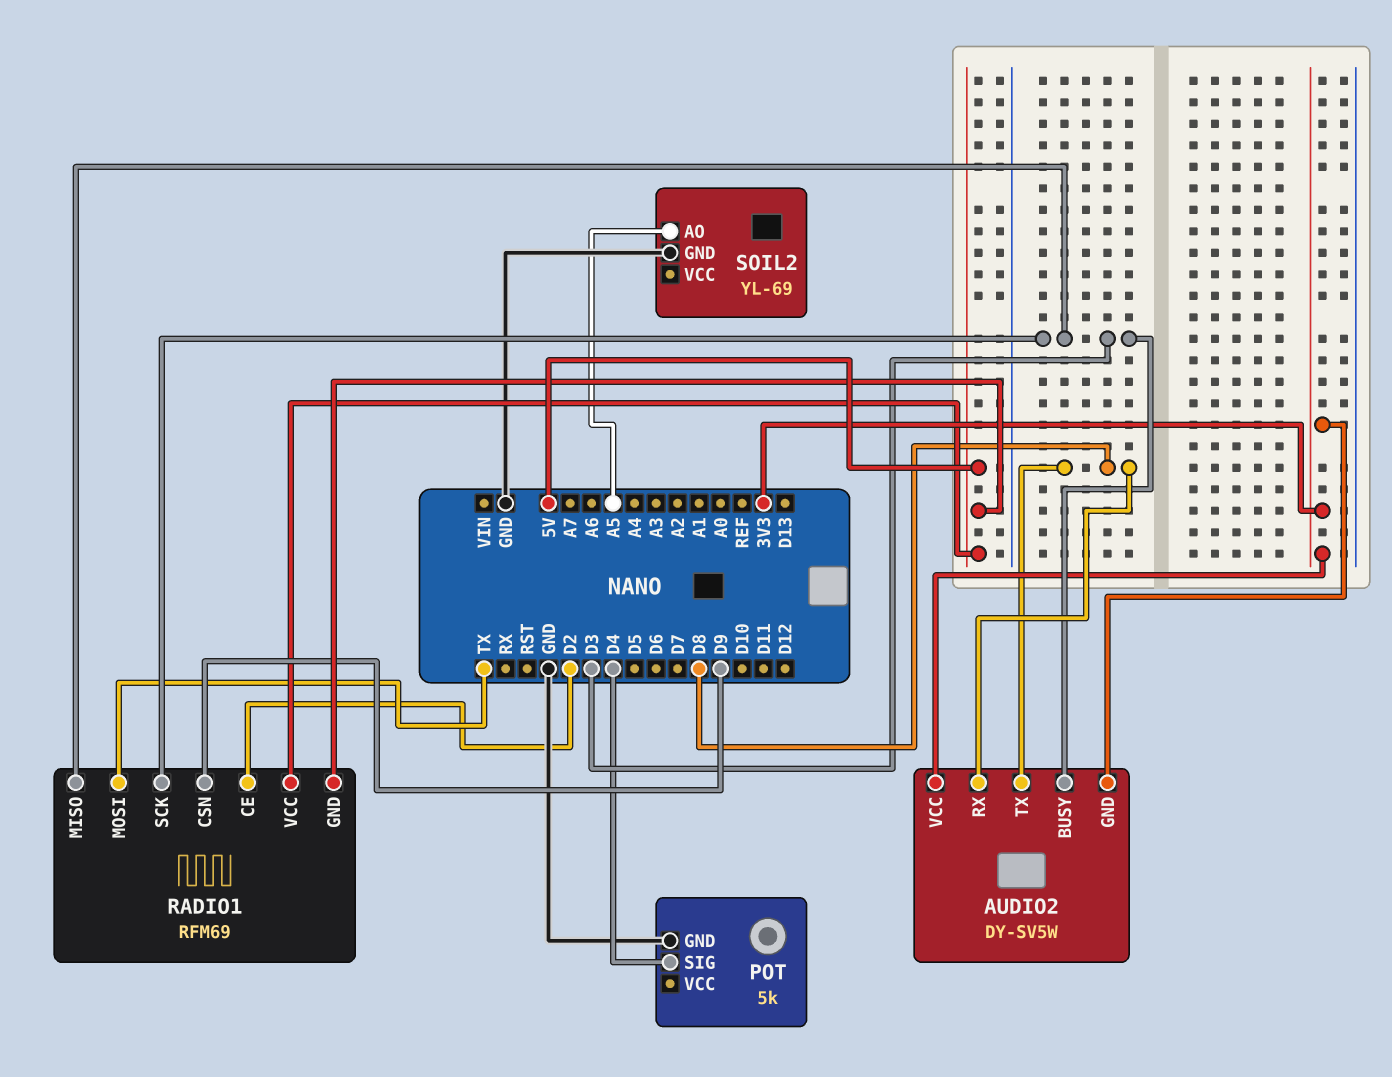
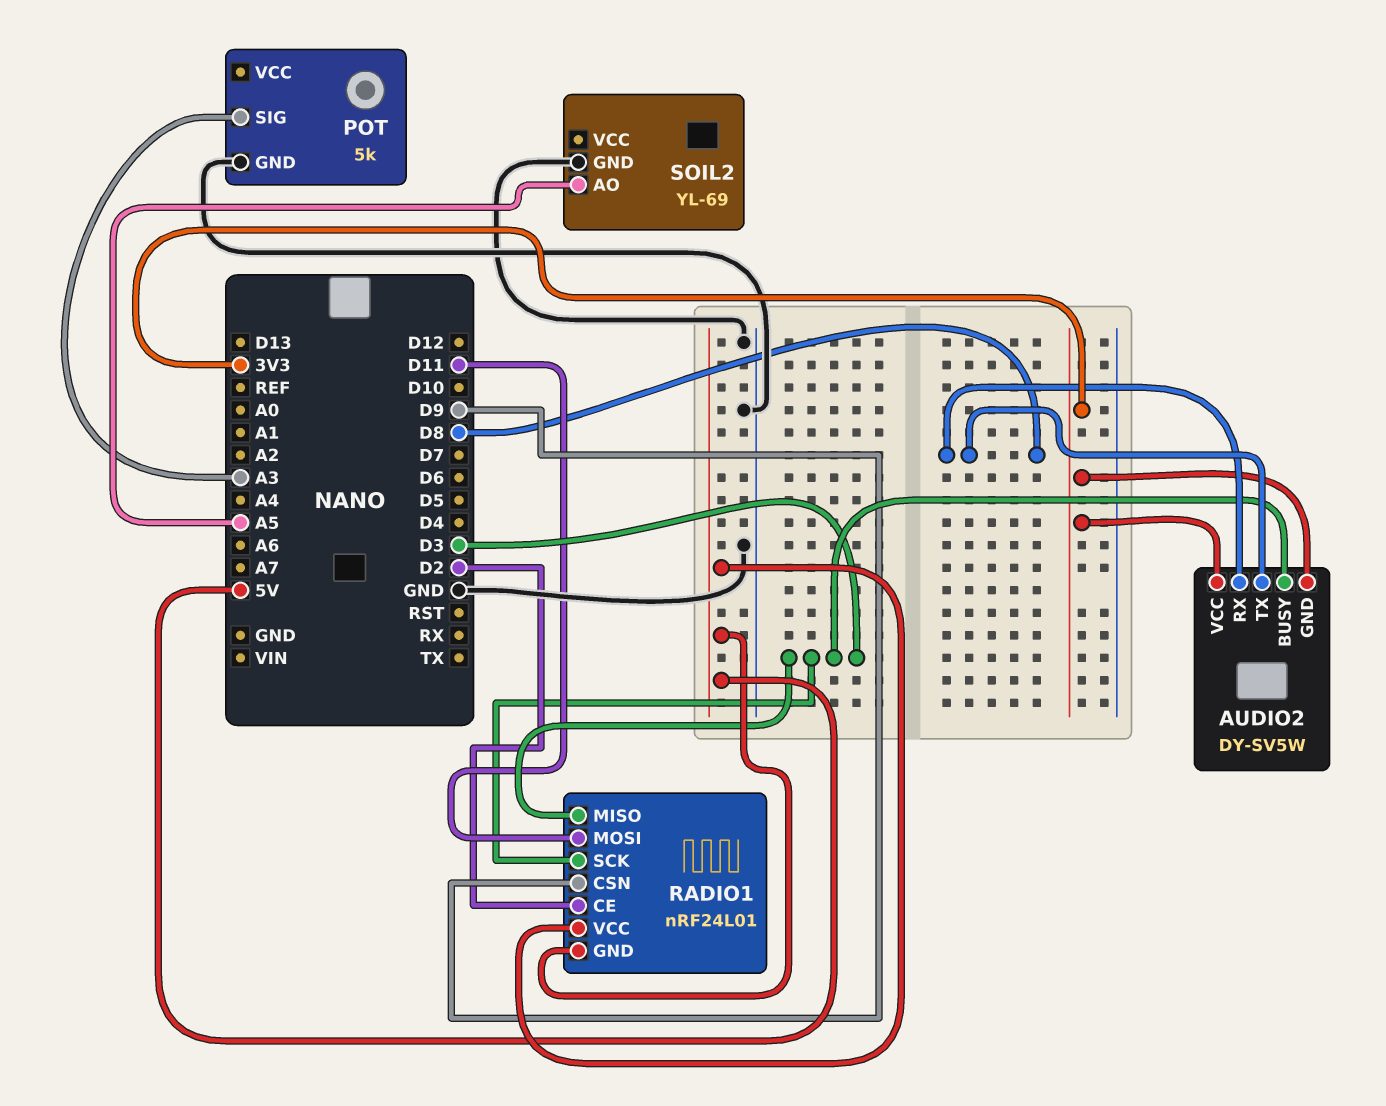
POT pin SIG: D4 -> A3
RADIO1: RFM69 -> nRF24L01
RADIO1 pin MOSI: TX -> D11

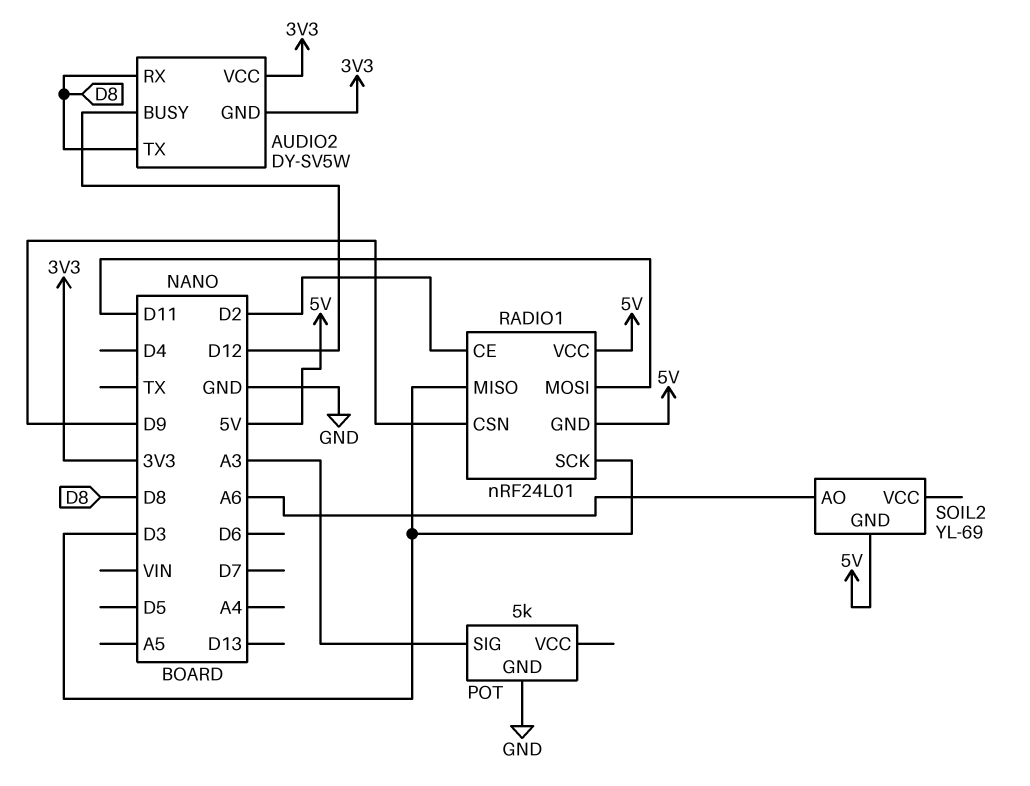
AUDIO2 pin BUSY: D3 -> D12
SOIL2 pin AO: A5 -> A6
SOIL2 pin GND: GND -> 5V

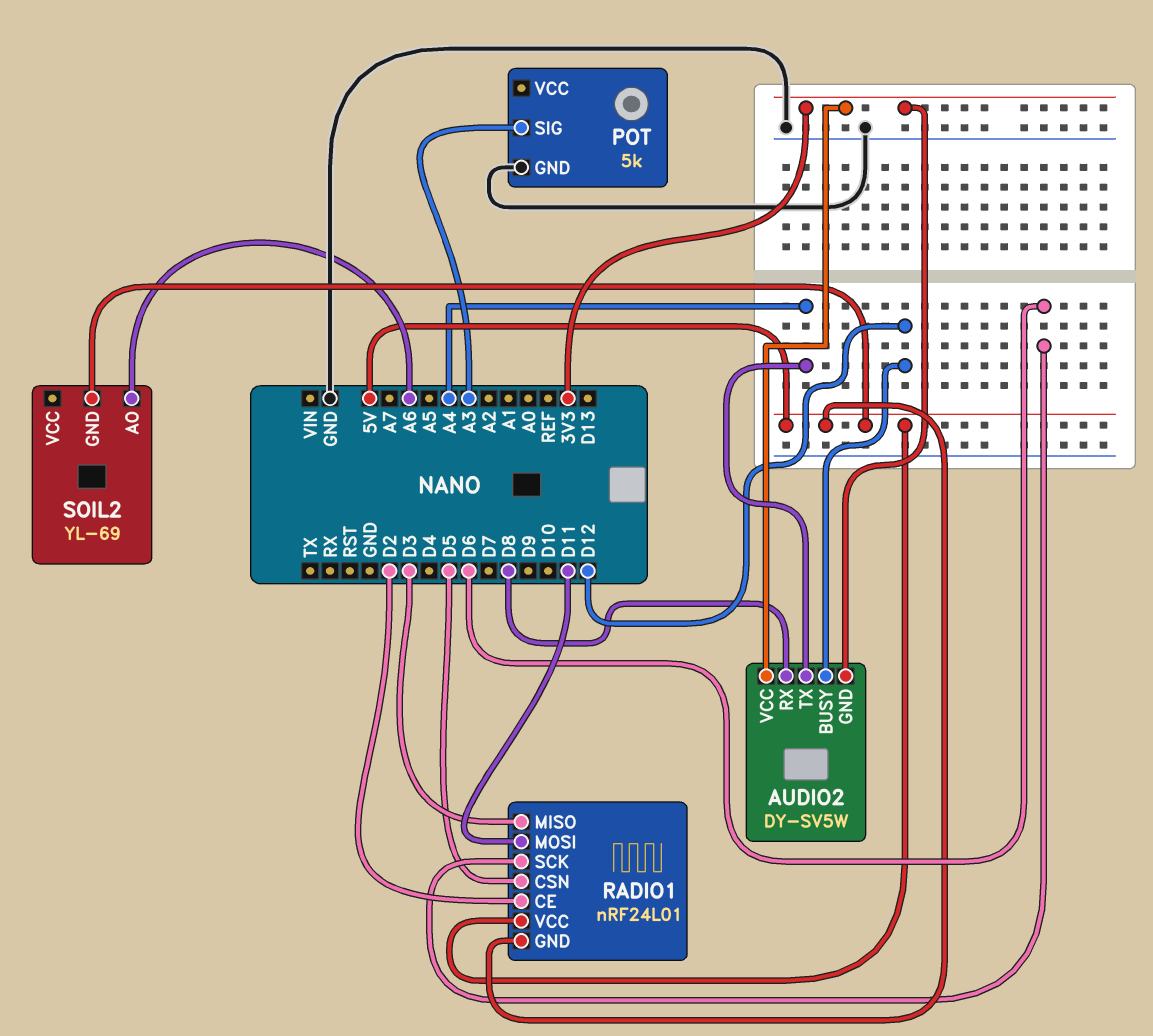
AUDIO2 pin TX: D8 -> A4
RADIO1 pin CSN: D9 -> D5
RADIO1 pin SCK: D3 -> D6

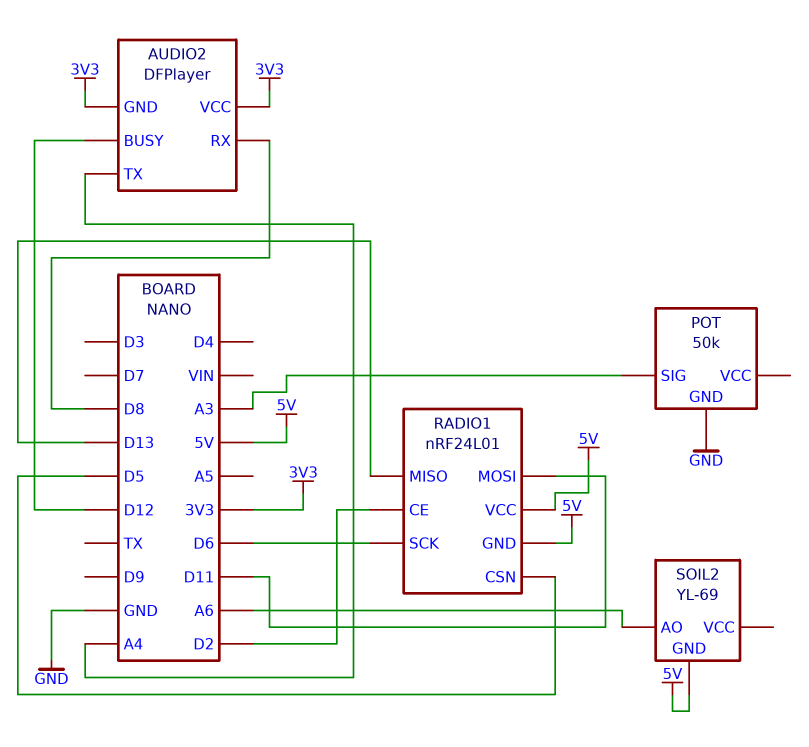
AUDIO2: DY-SV5W -> DFPlayer
POT: 5k -> 50k
RADIO1 pin MISO: D3 -> D13

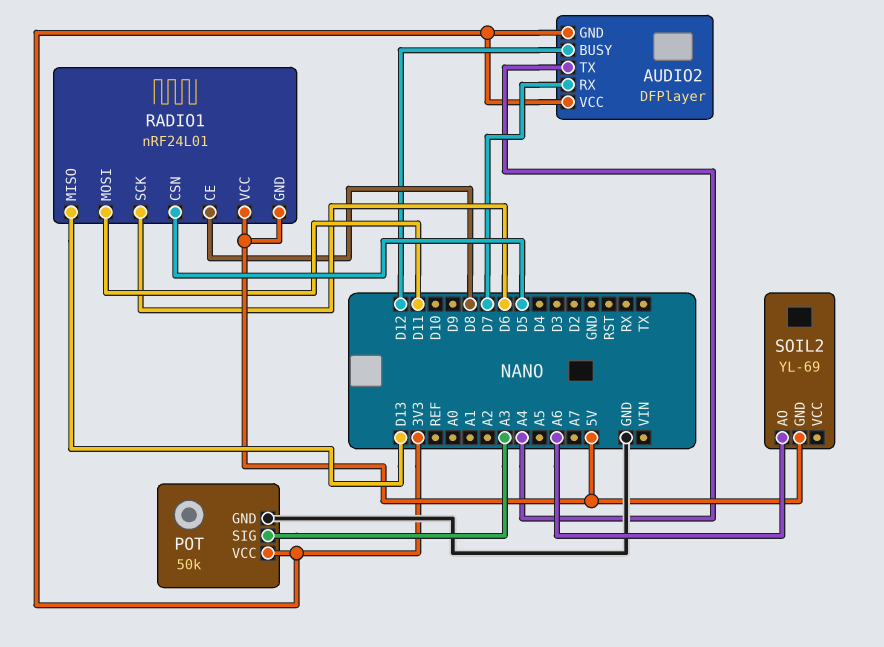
AUDIO2 pin RX: D8 -> D7
POT pin VCC: none -> 3V3
RADIO1 pin CE: D2 -> D8

